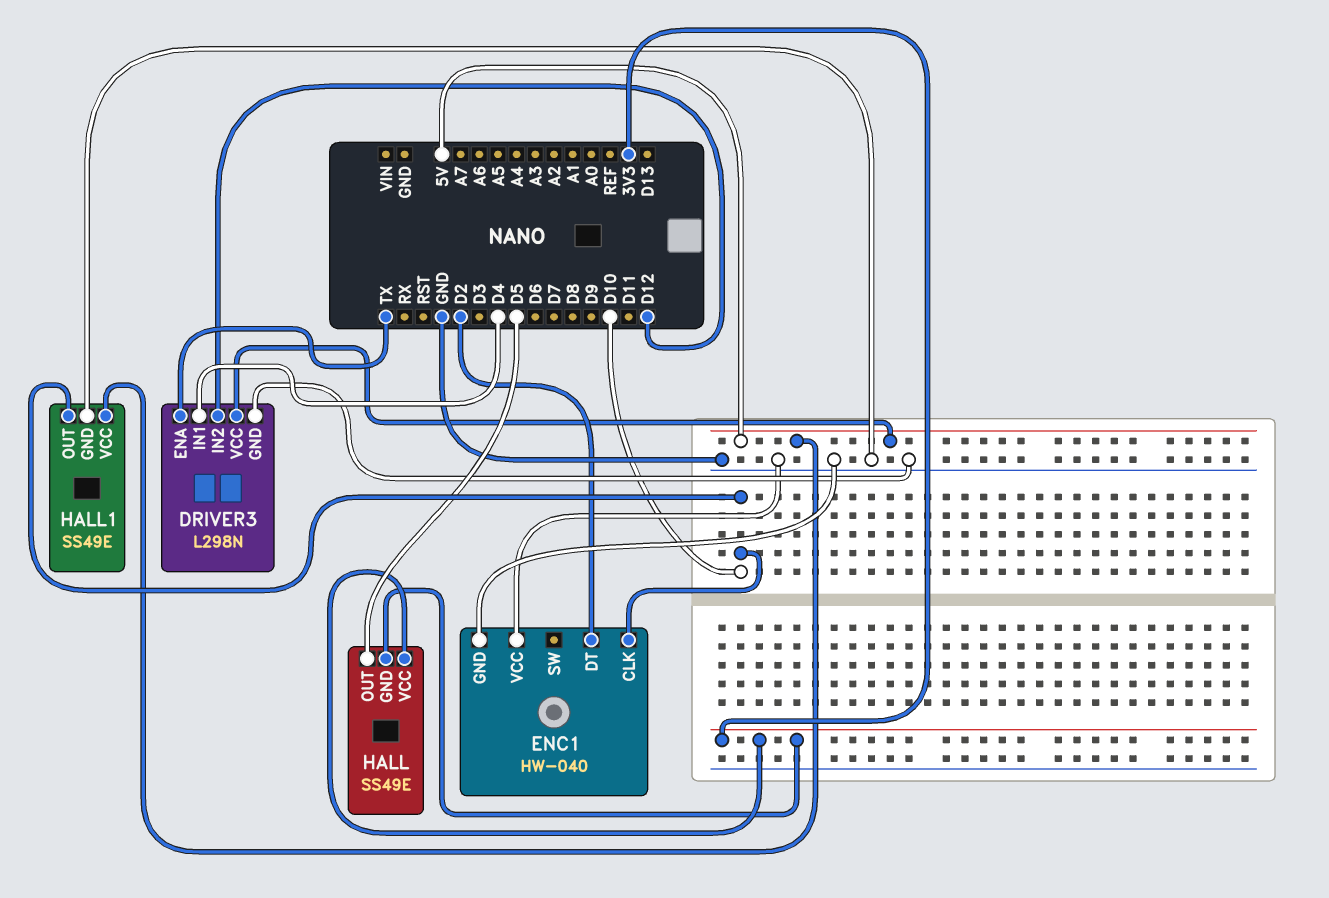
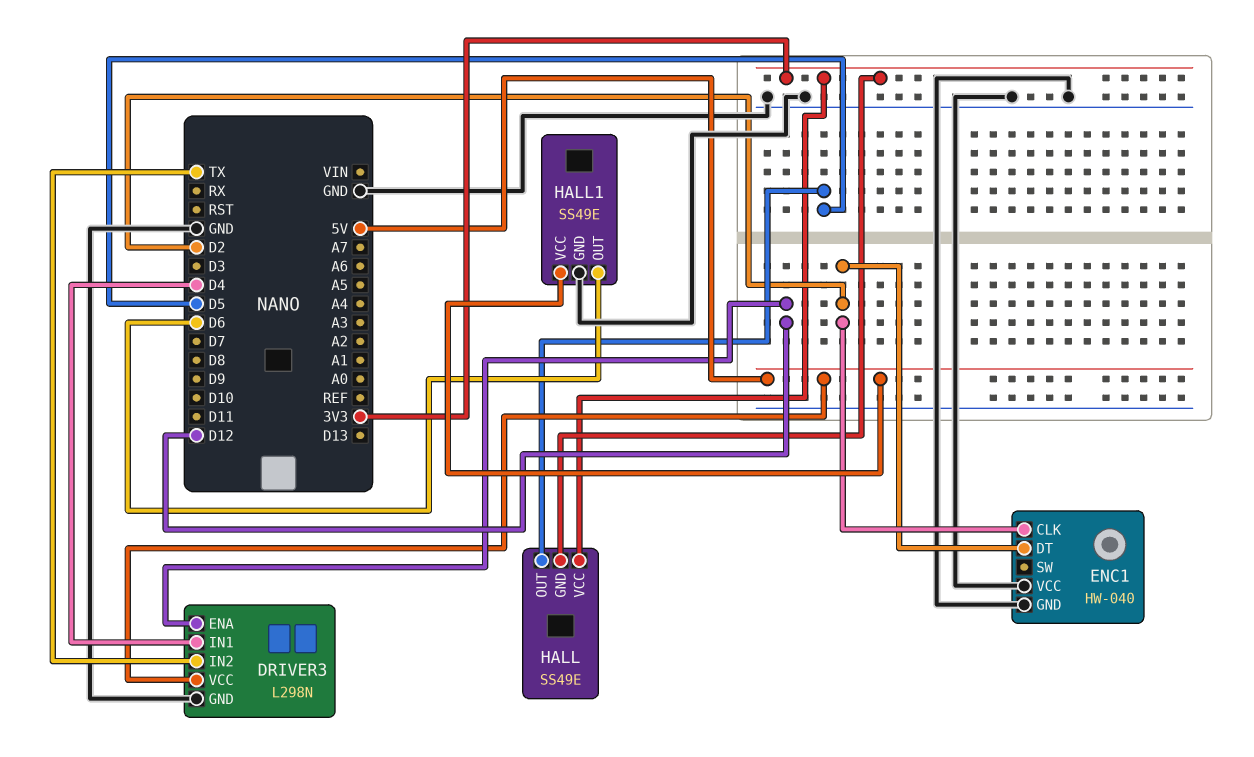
DRIVER3 pin ENA: TX -> D12
DRIVER3 pin IN2: D12 -> TX
ENC1 pin CLK: D10 -> D2
HALL1 pin OUT: D10 -> D6

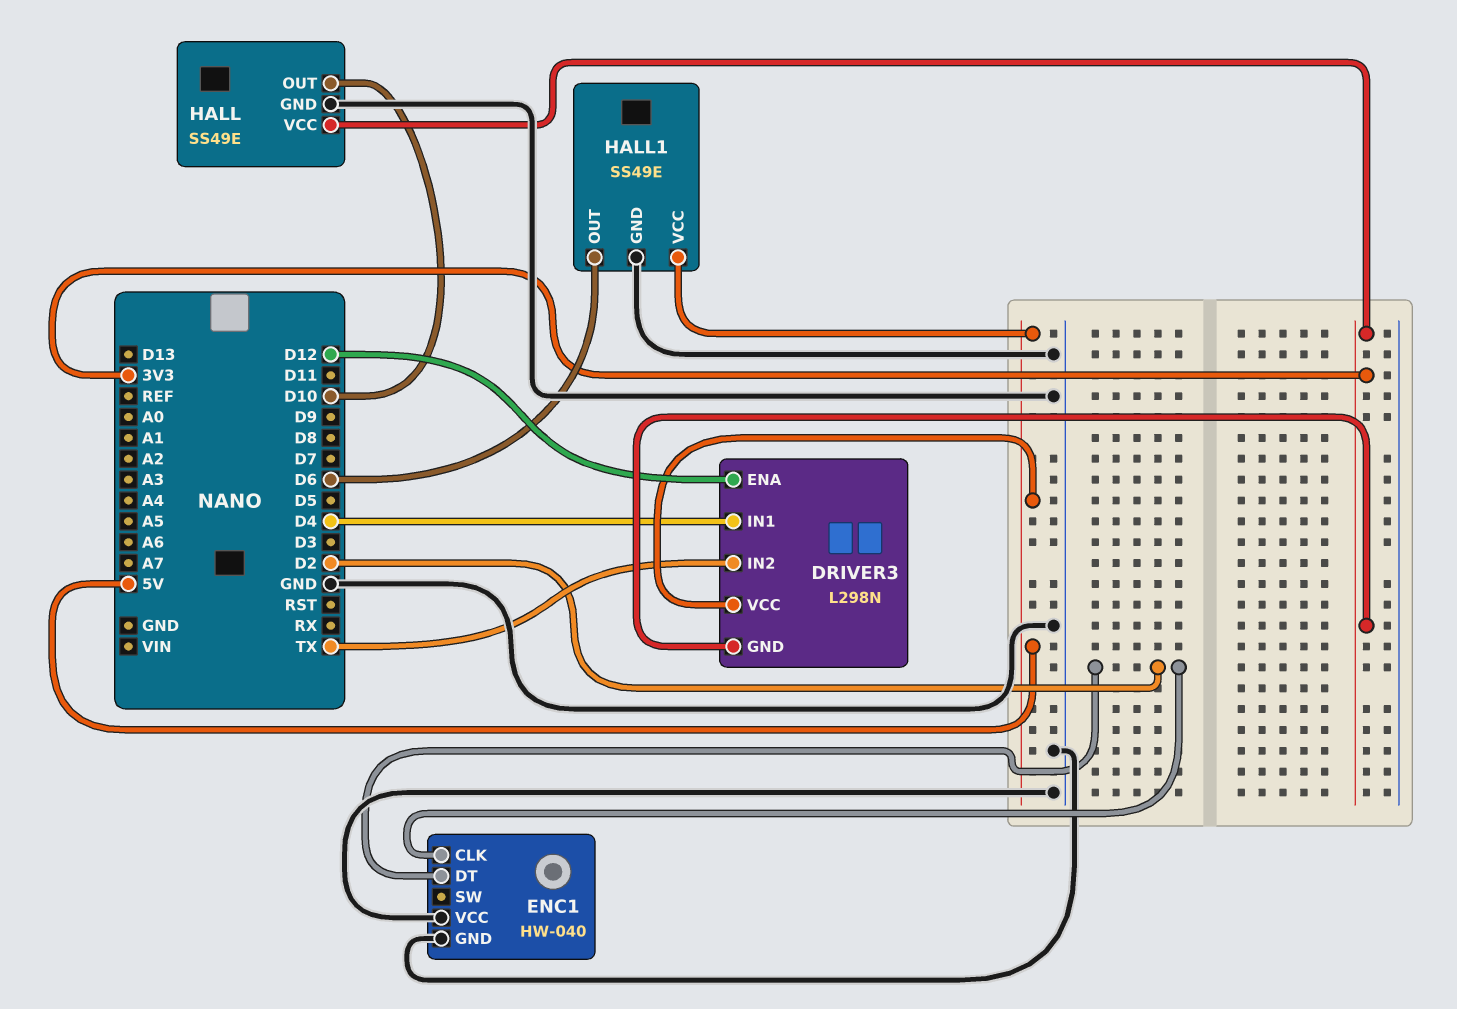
DRIVER3 pin GND: GND -> 3V3
HALL pin GND: 3V3 -> GND
HALL pin OUT: D5 -> D10

